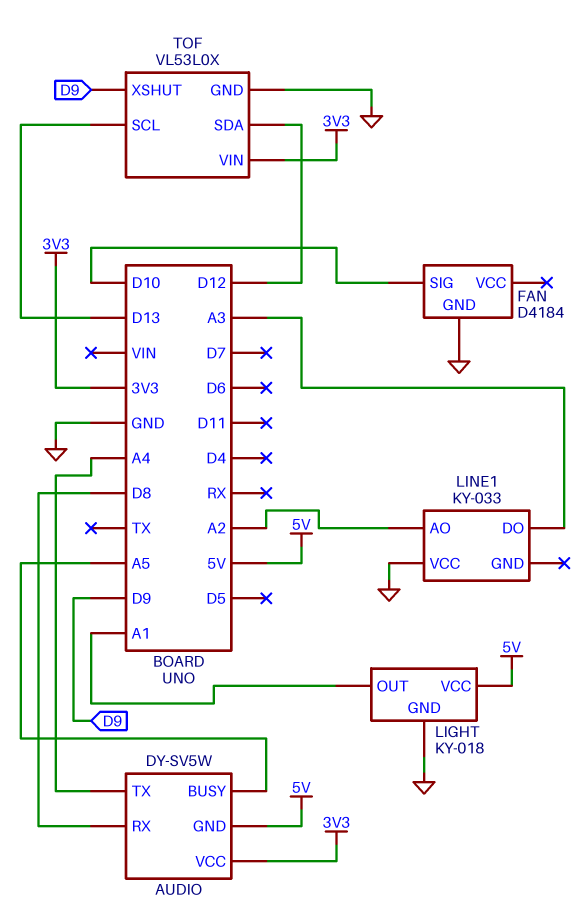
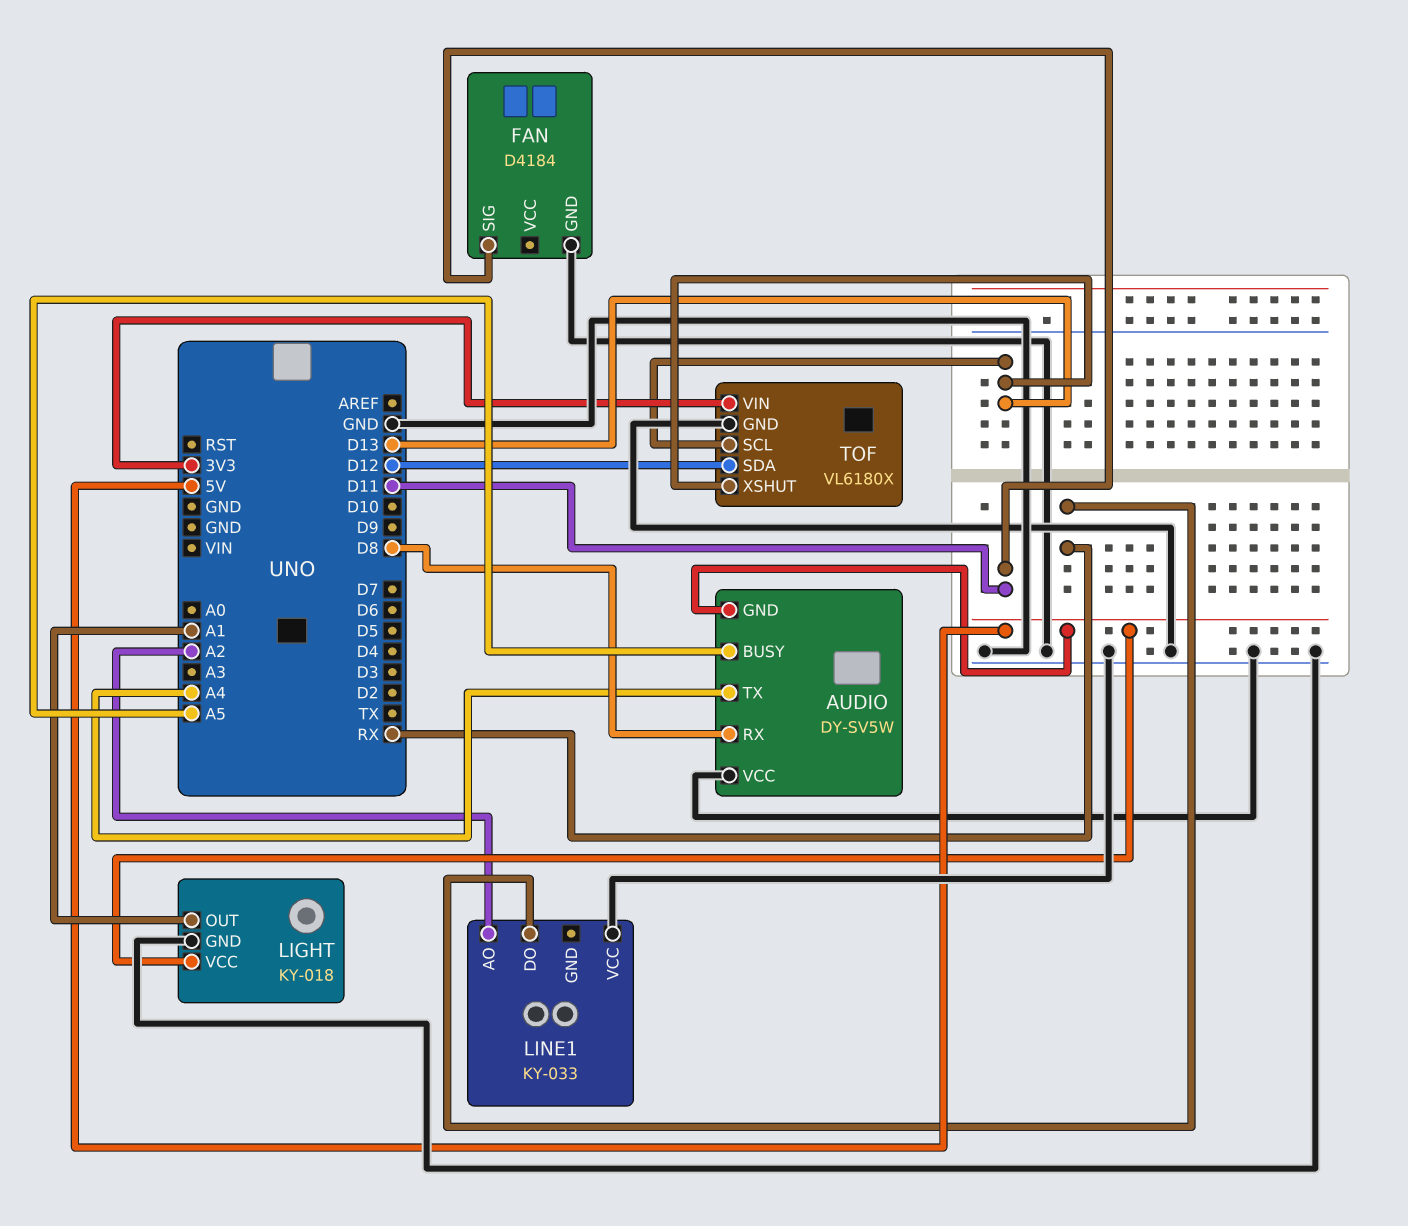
AUDIO pin VCC: 3V3 -> GND
FAN pin SIG: D10 -> D11
LINE1 pin DO: A3 -> RX
TOF: VL53L0X -> VL6180X
TOF pin XSHUT: D9 -> D13

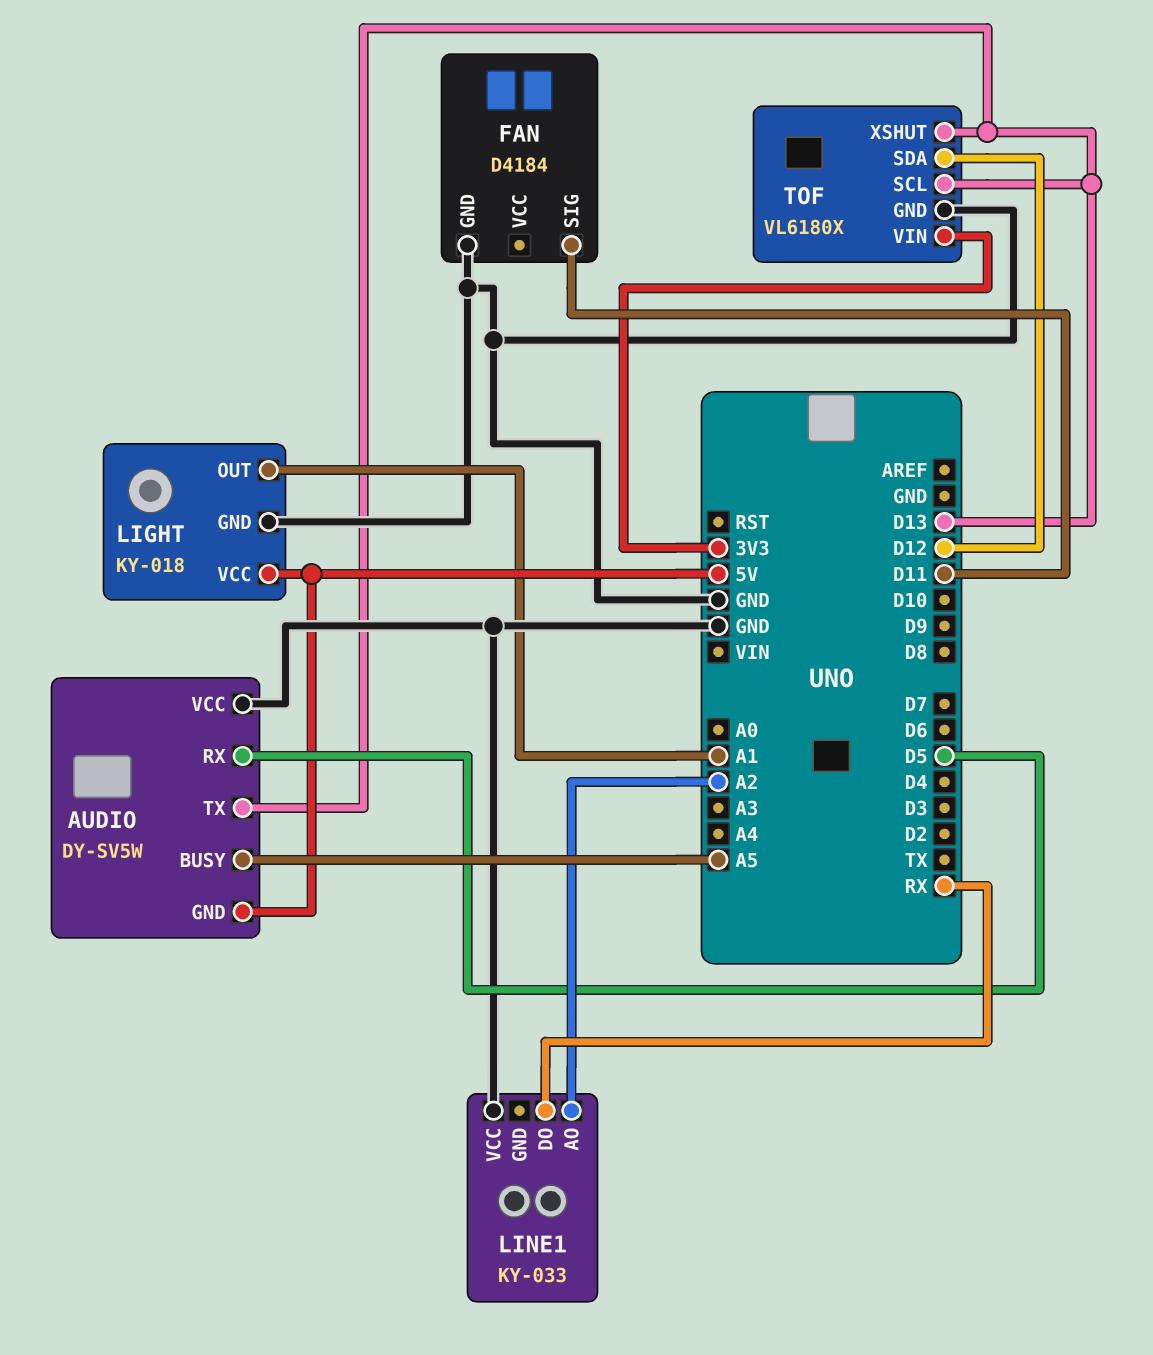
AUDIO pin RX: D8 -> D5
AUDIO pin TX: A4 -> D13

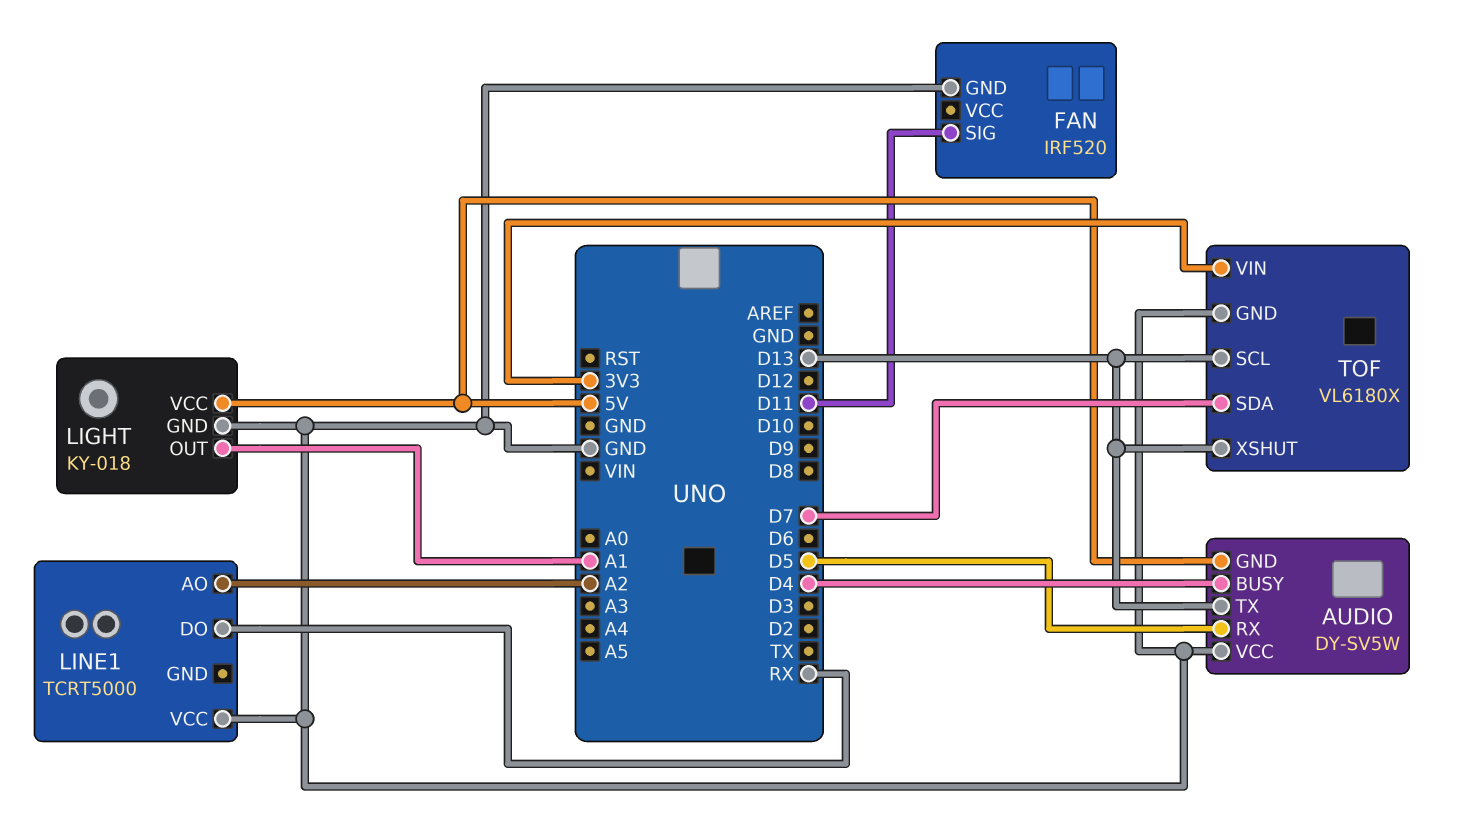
AUDIO pin BUSY: A5 -> D4
FAN: D4184 -> IRF520
LINE1: KY-033 -> TCRT5000
TOF pin SDA: D12 -> D7

